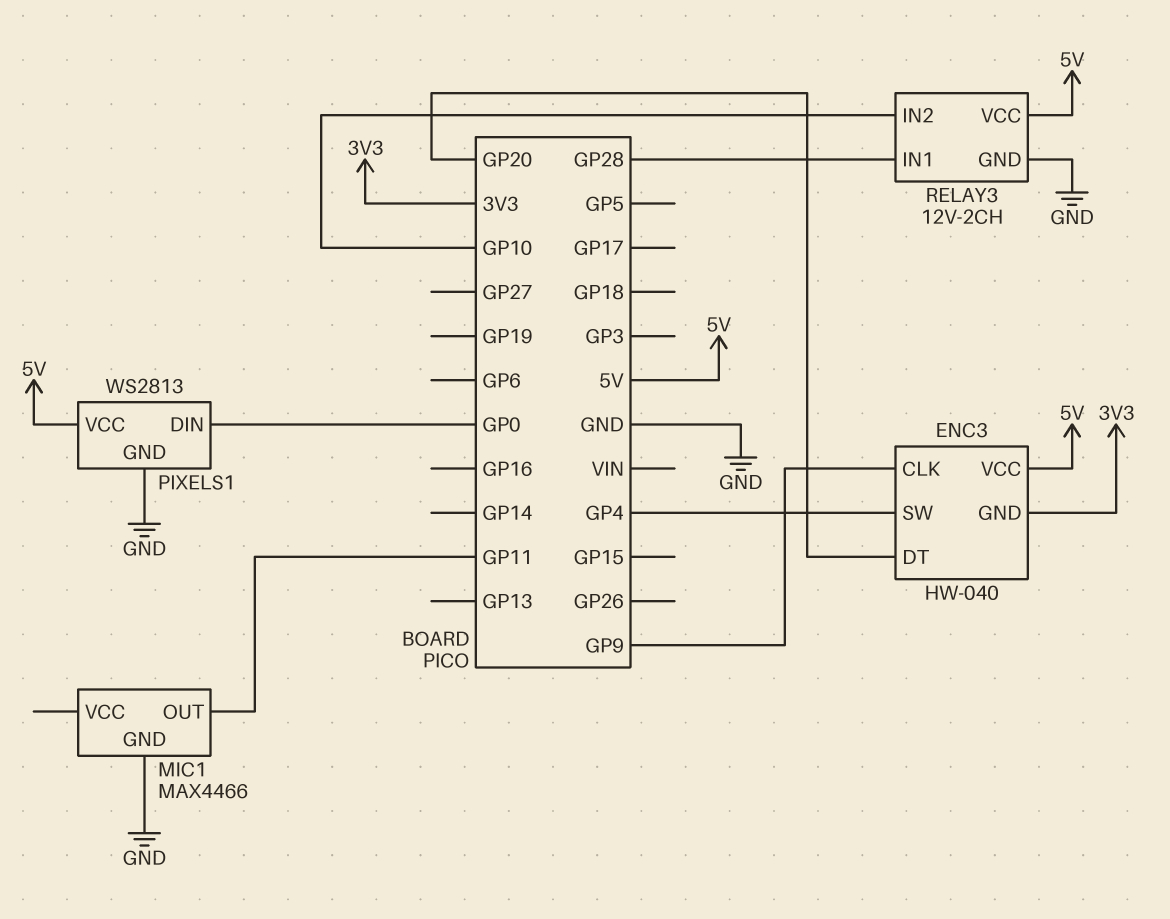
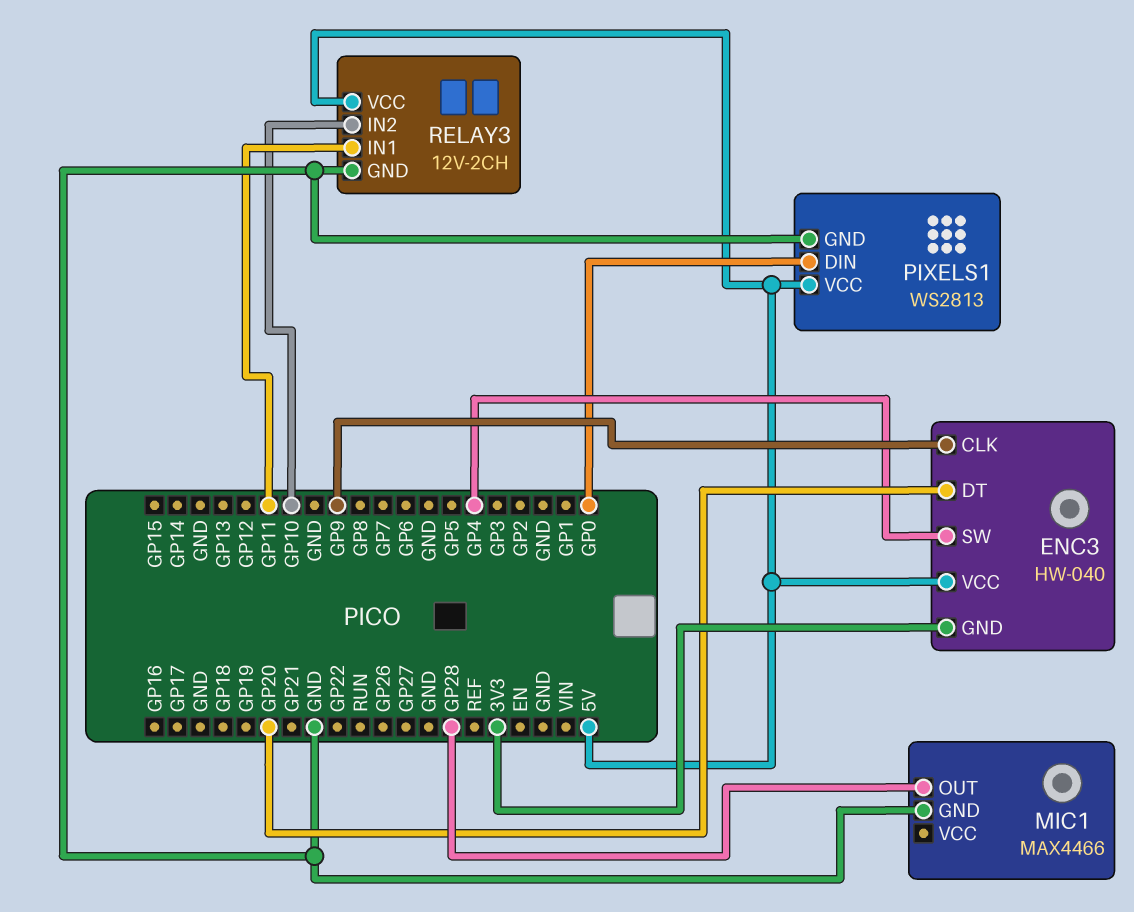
MIC1 pin OUT: GP11 -> GP28
RELAY3 pin IN1: GP28 -> GP11

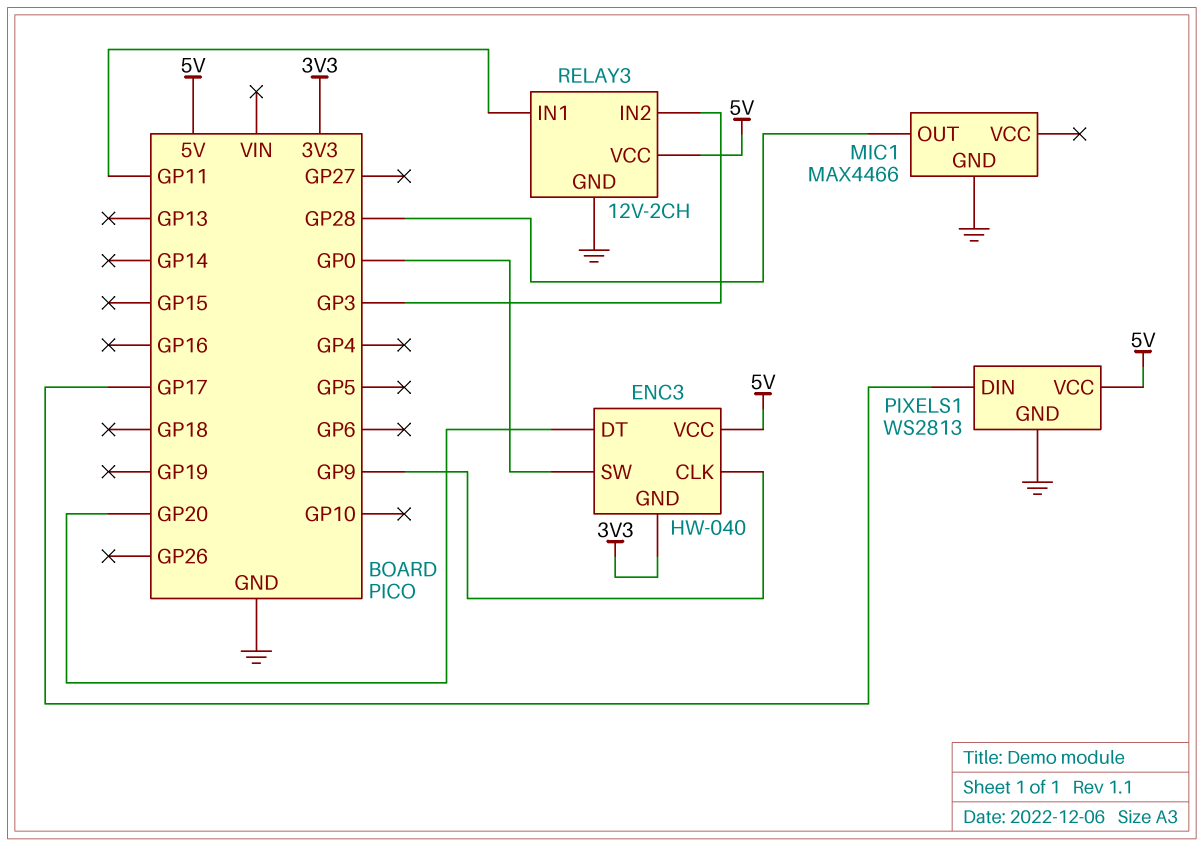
ENC3 pin SW: GP4 -> GP0
PIXELS1 pin DIN: GP0 -> GP17
RELAY3 pin IN2: GP10 -> GP3

